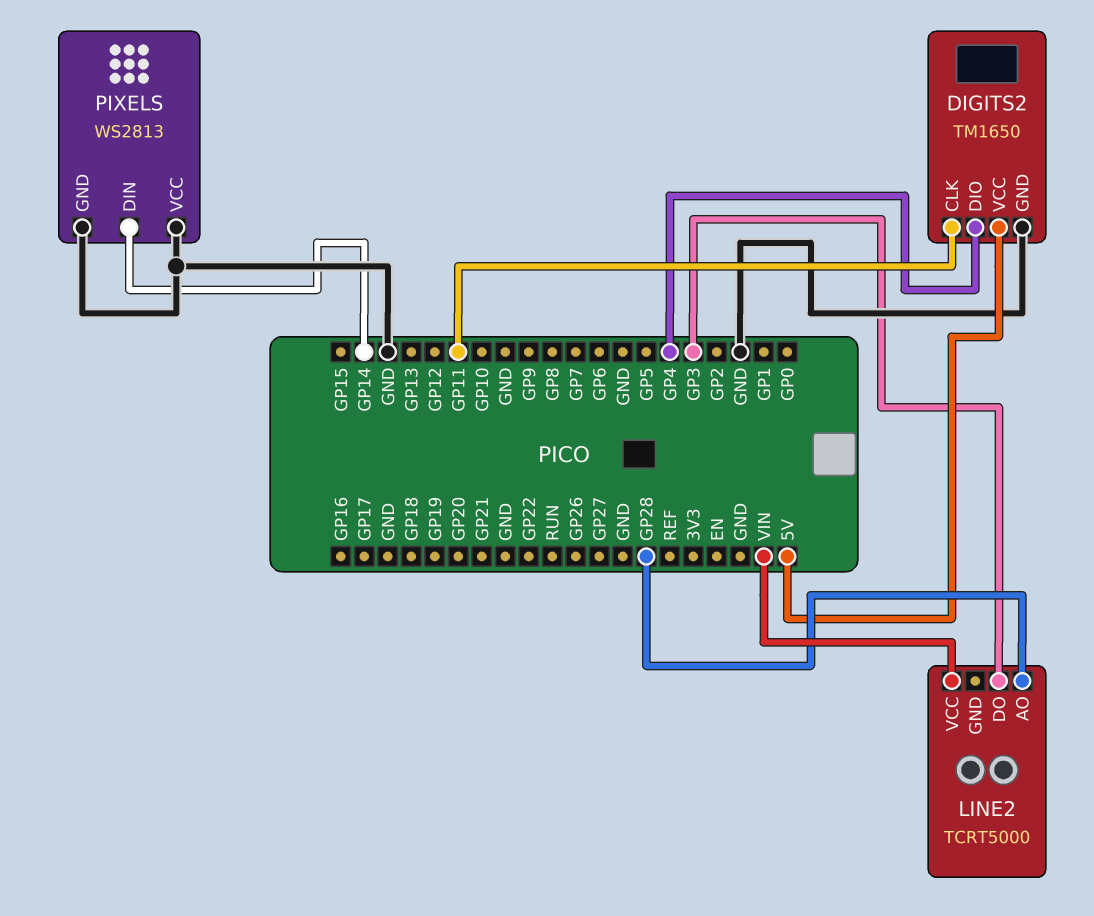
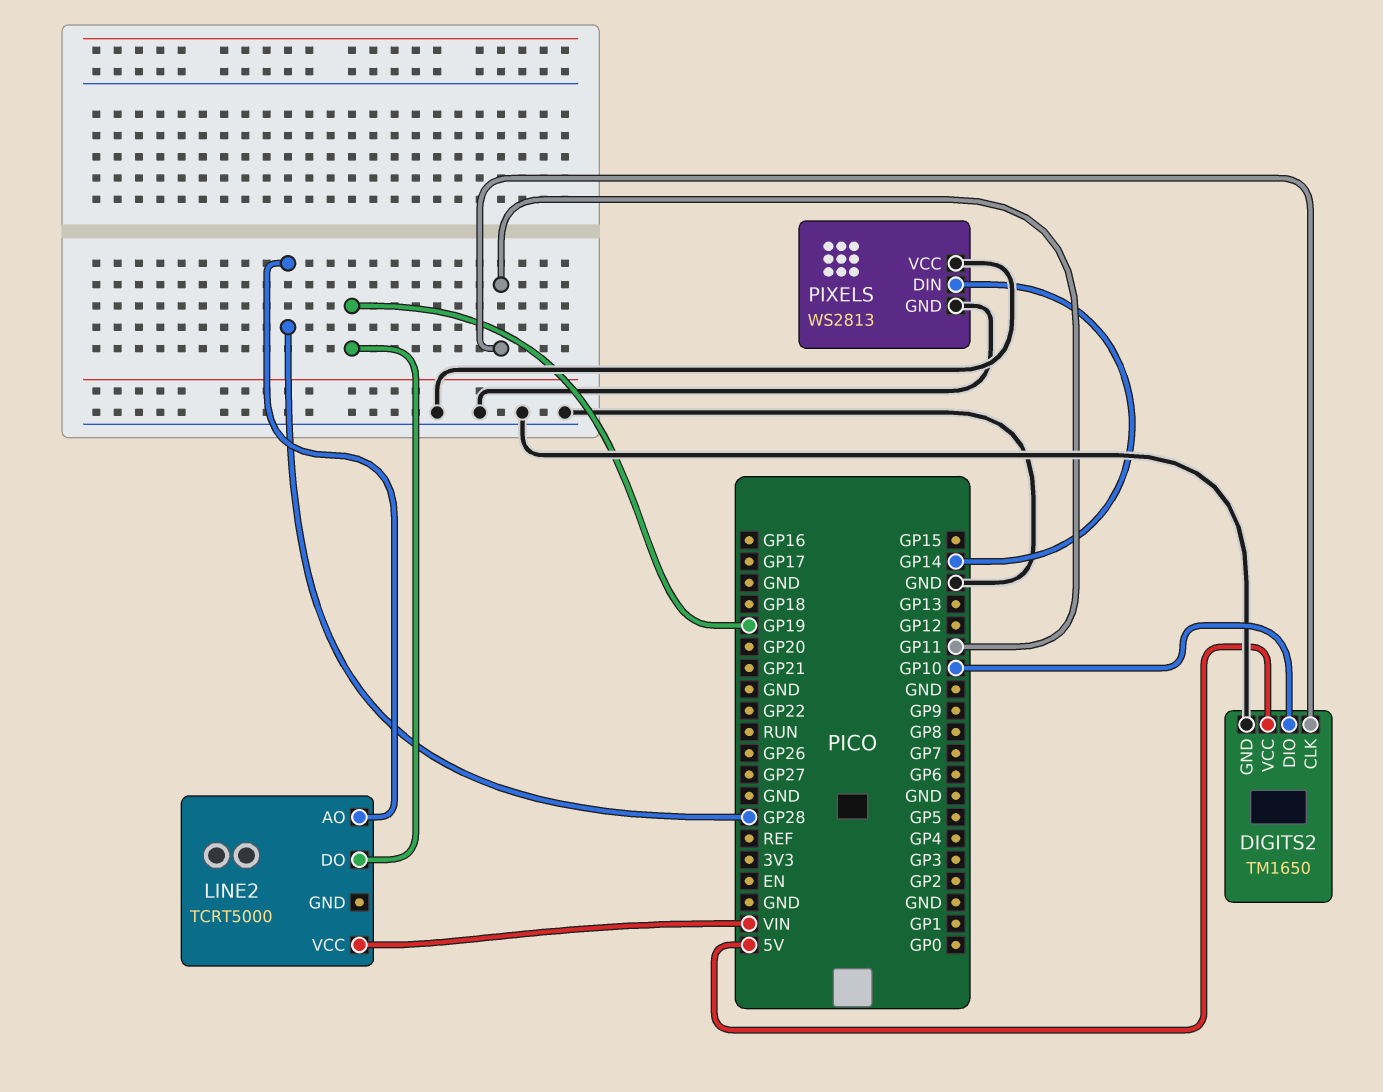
DIGITS2 pin DIO: GP4 -> GP10
LINE2 pin DO: GP3 -> GP19

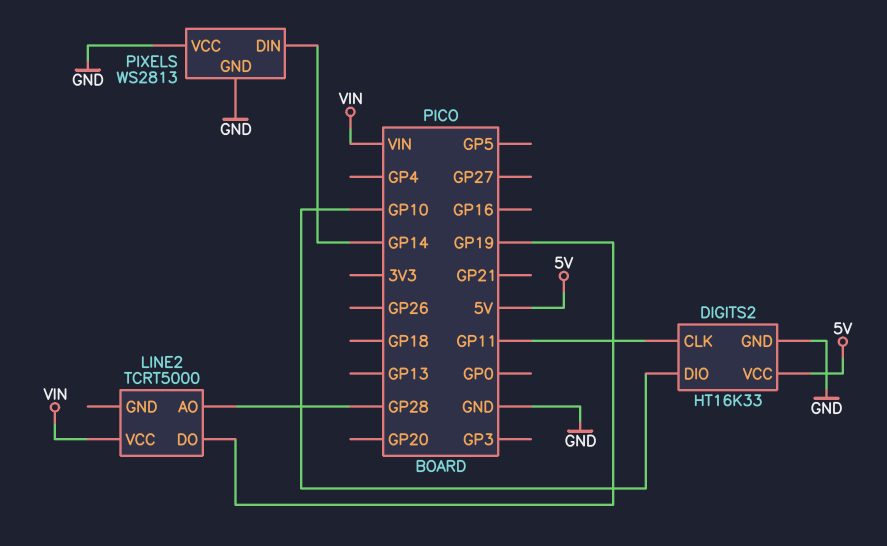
DIGITS2: TM1650 -> HT16K33

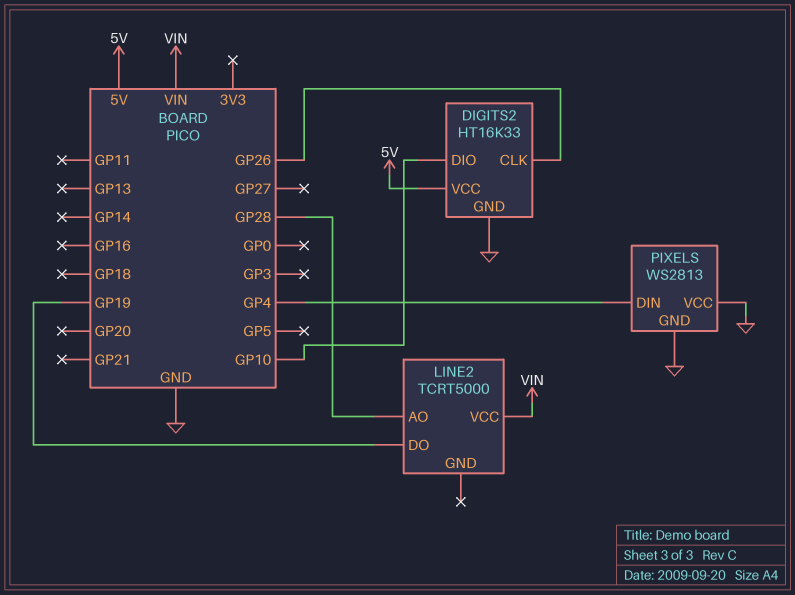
DIGITS2 pin CLK: GP11 -> GP26
PIXELS pin DIN: GP14 -> GP4

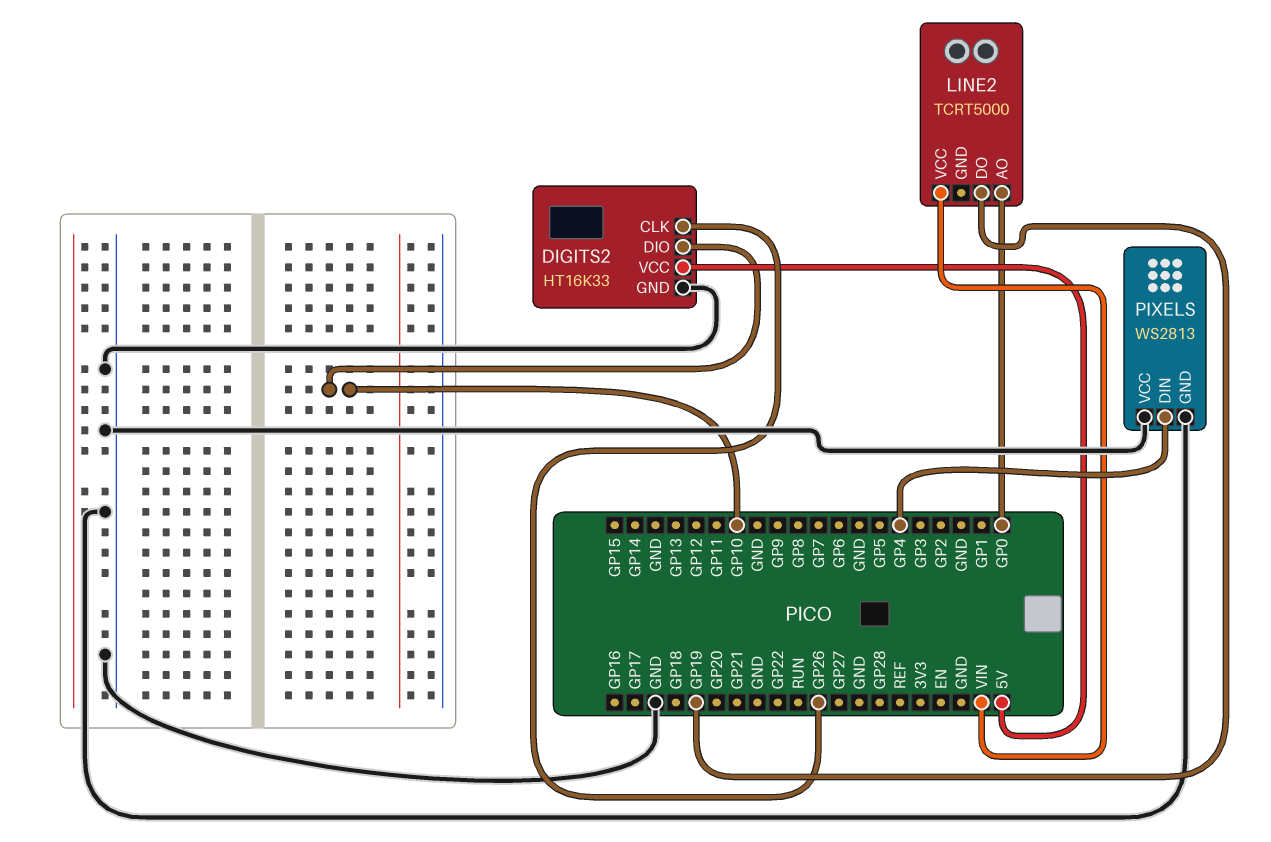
LINE2 pin AO: GP28 -> GP0

